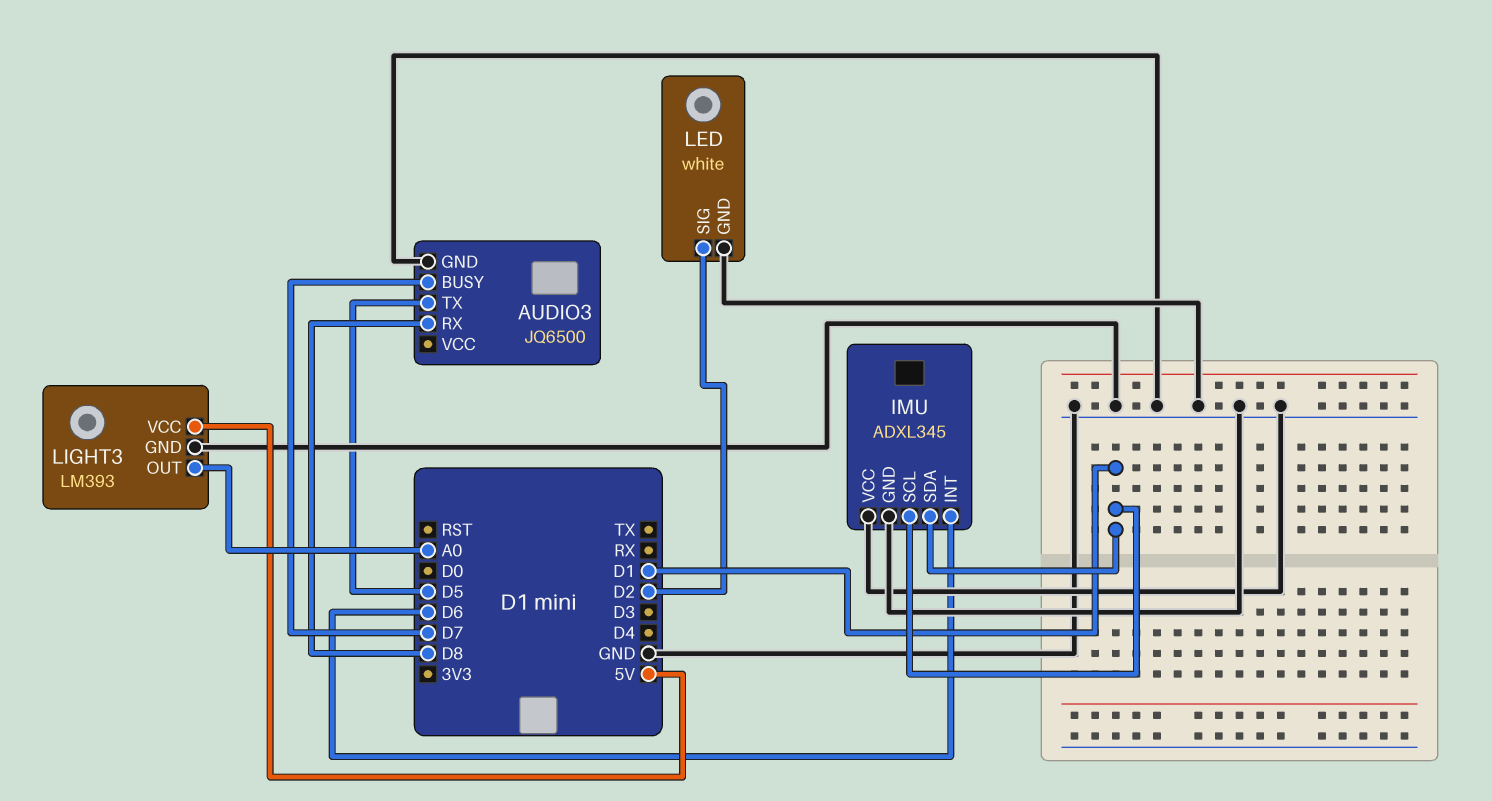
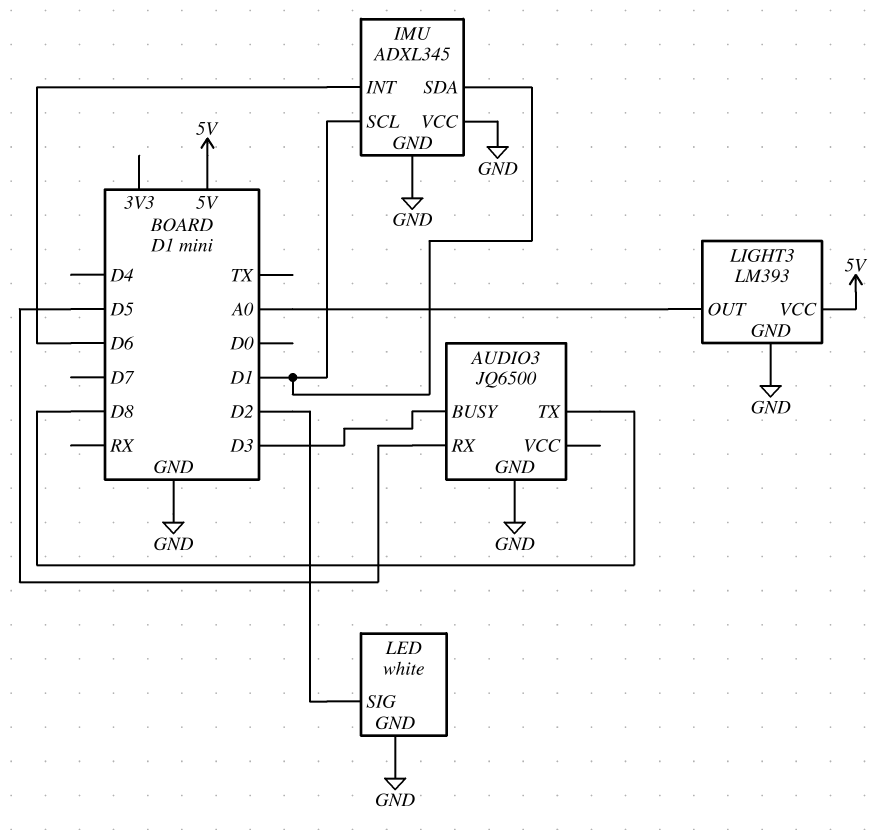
AUDIO3 pin BUSY: D7 -> D3
AUDIO3 pin RX: D8 -> D5
AUDIO3 pin TX: D5 -> D8

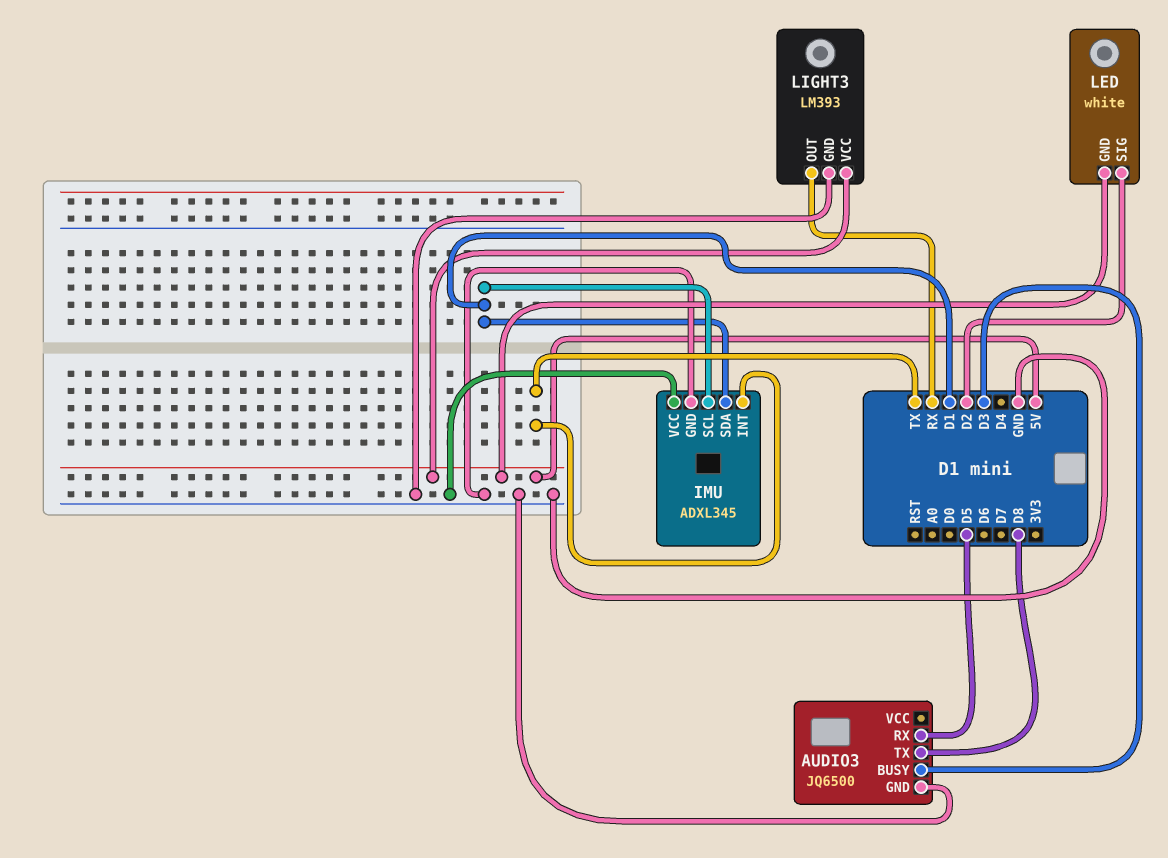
IMU pin INT: D6 -> TX
LED pin GND: GND -> 5V
LIGHT3 pin OUT: A0 -> RX

